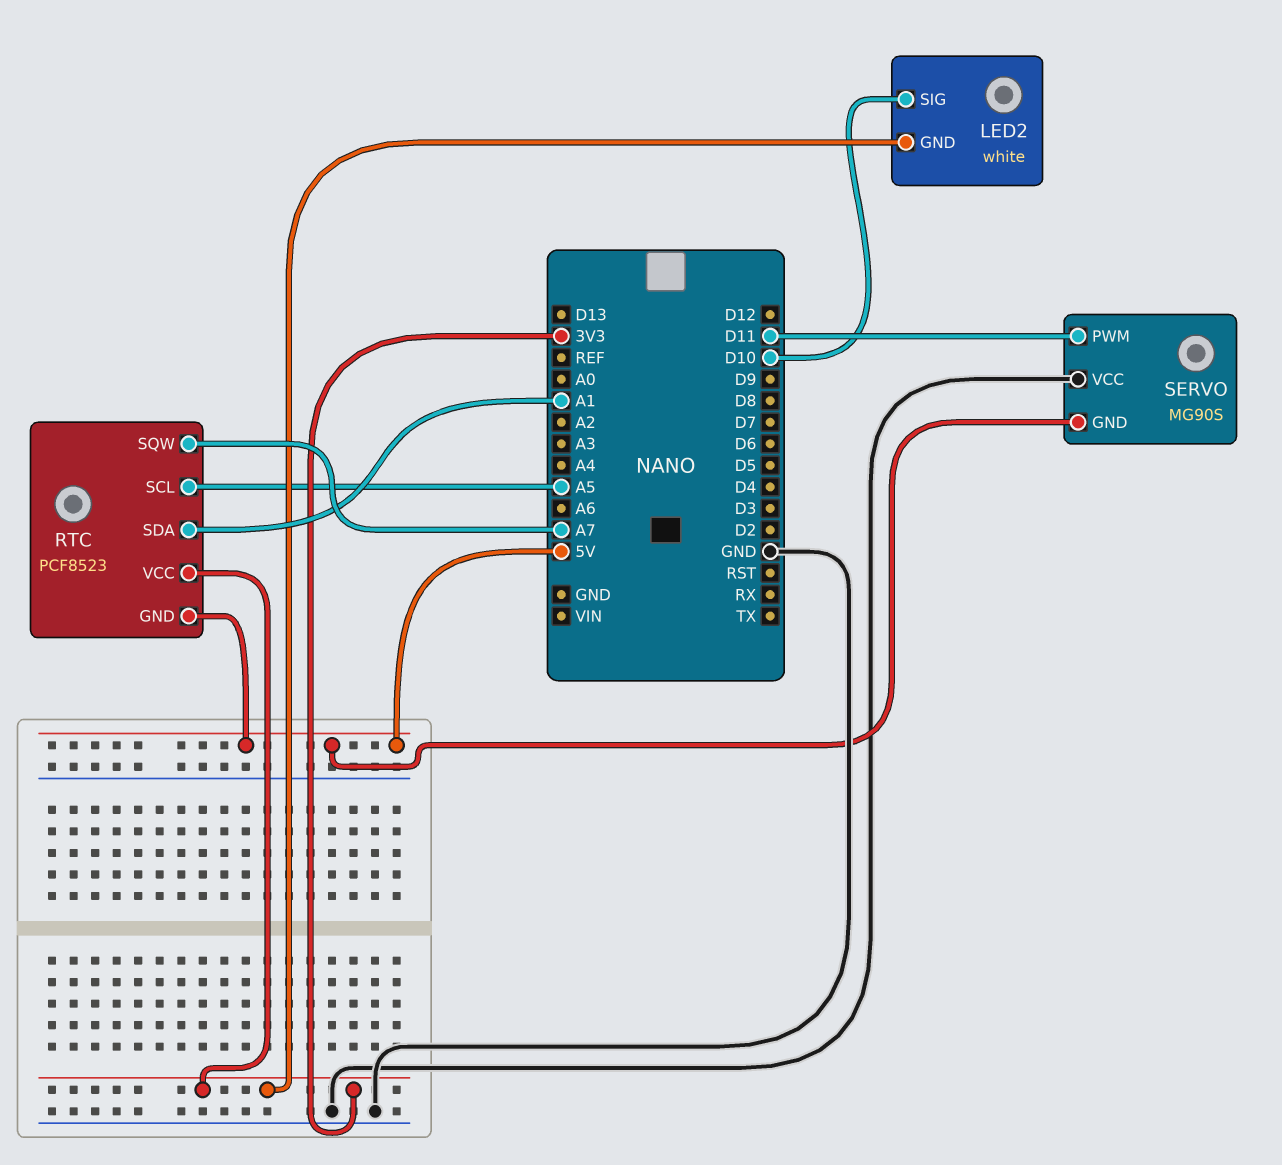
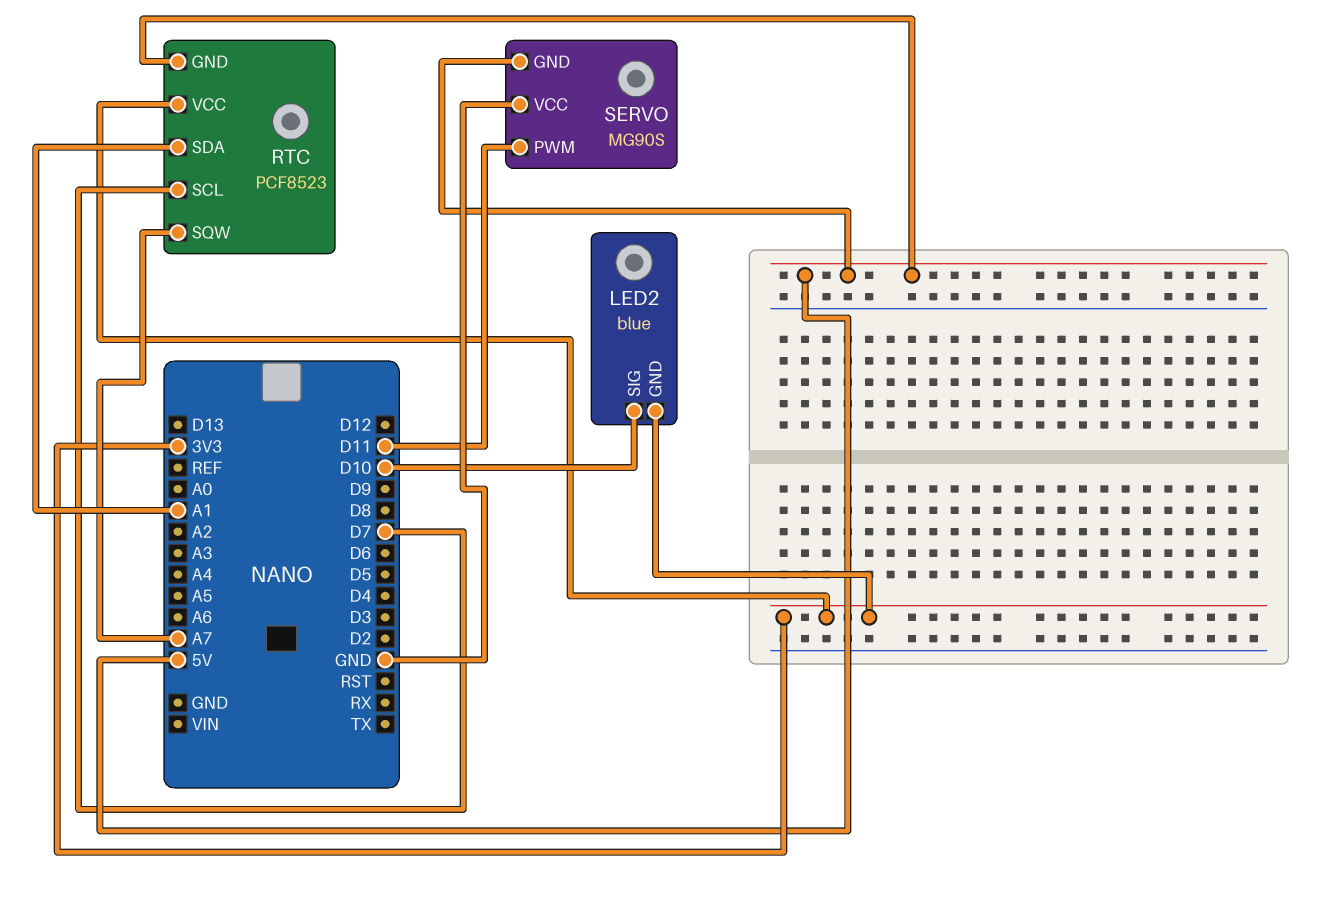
LED2: white -> blue
RTC pin SCL: A5 -> D7

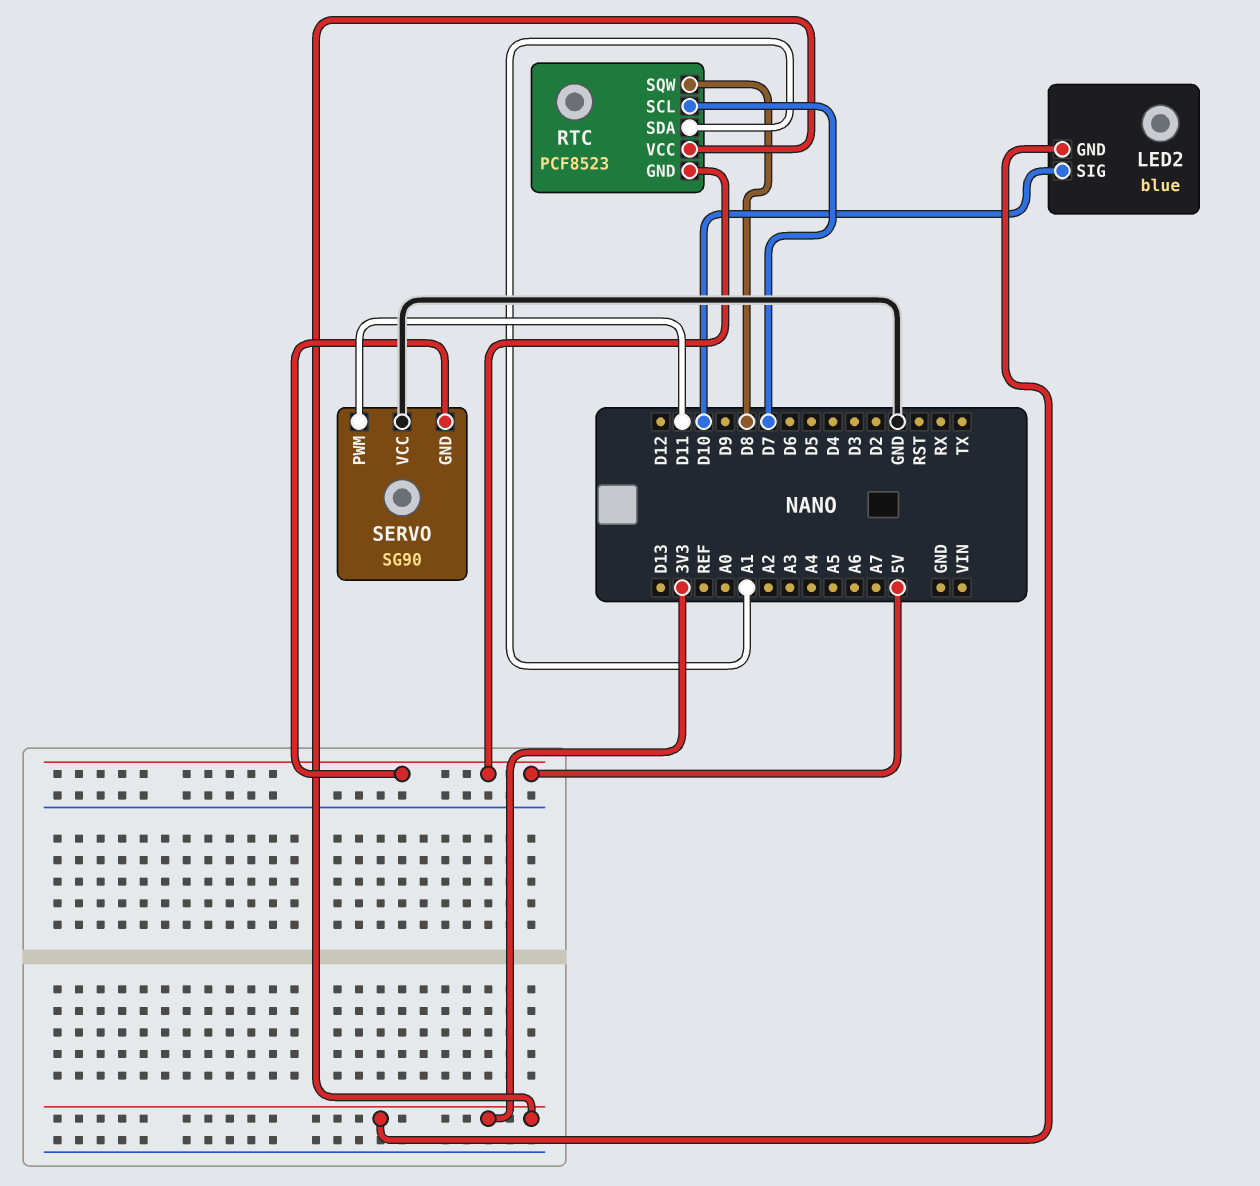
RTC pin SQW: A7 -> D8
SERVO: MG90S -> SG90

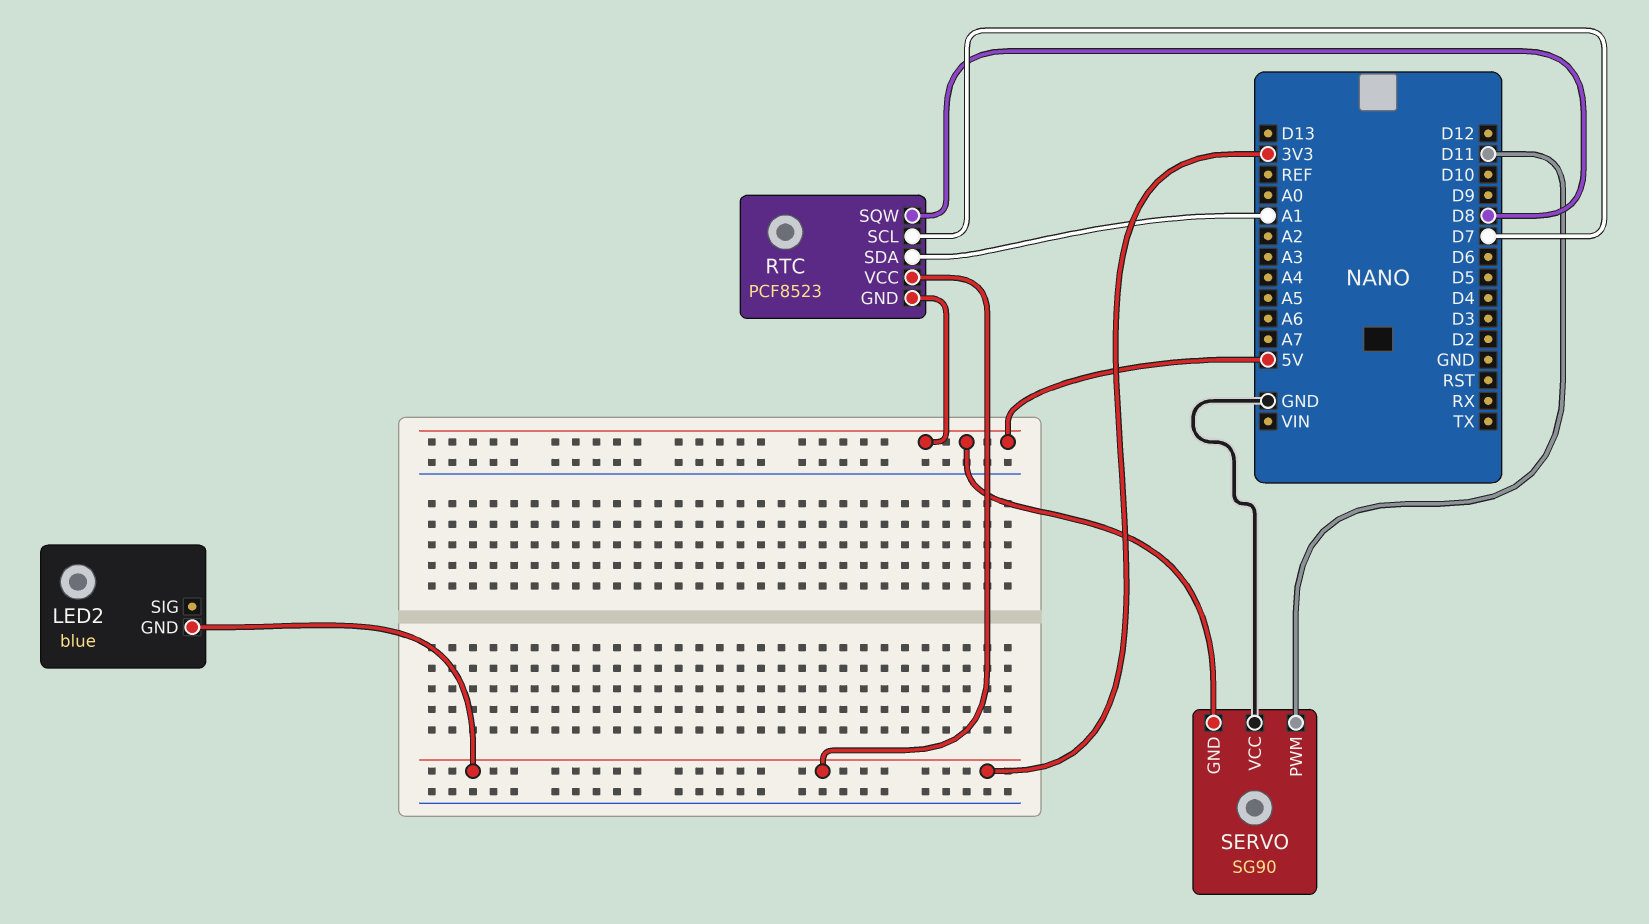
LED2 pin SIG: D10 -> none

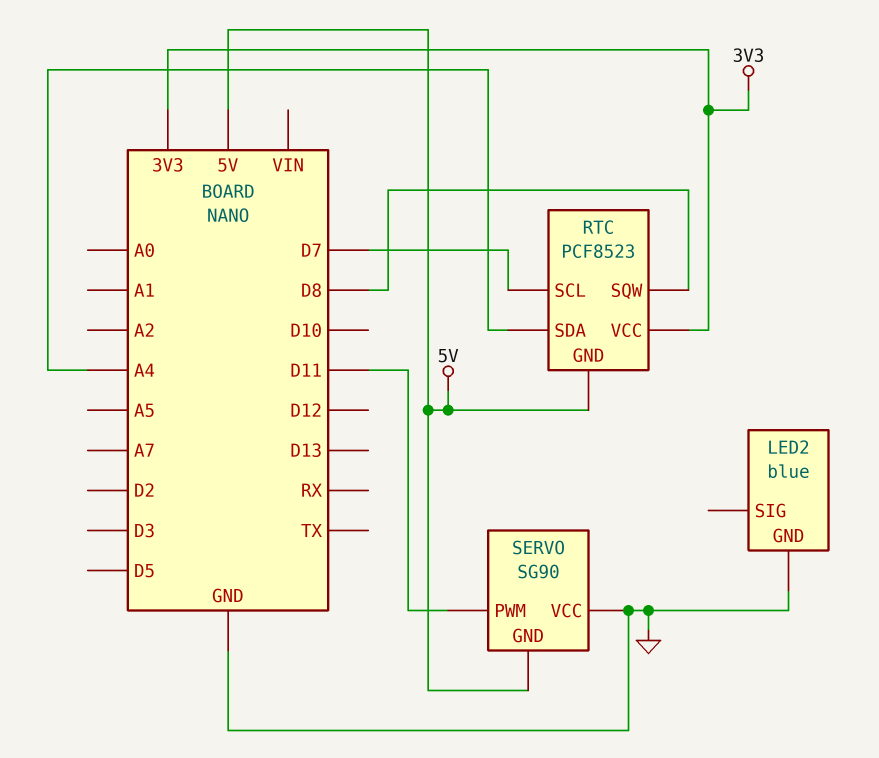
LED2 pin GND: 3V3 -> GND
RTC pin SDA: A1 -> A4

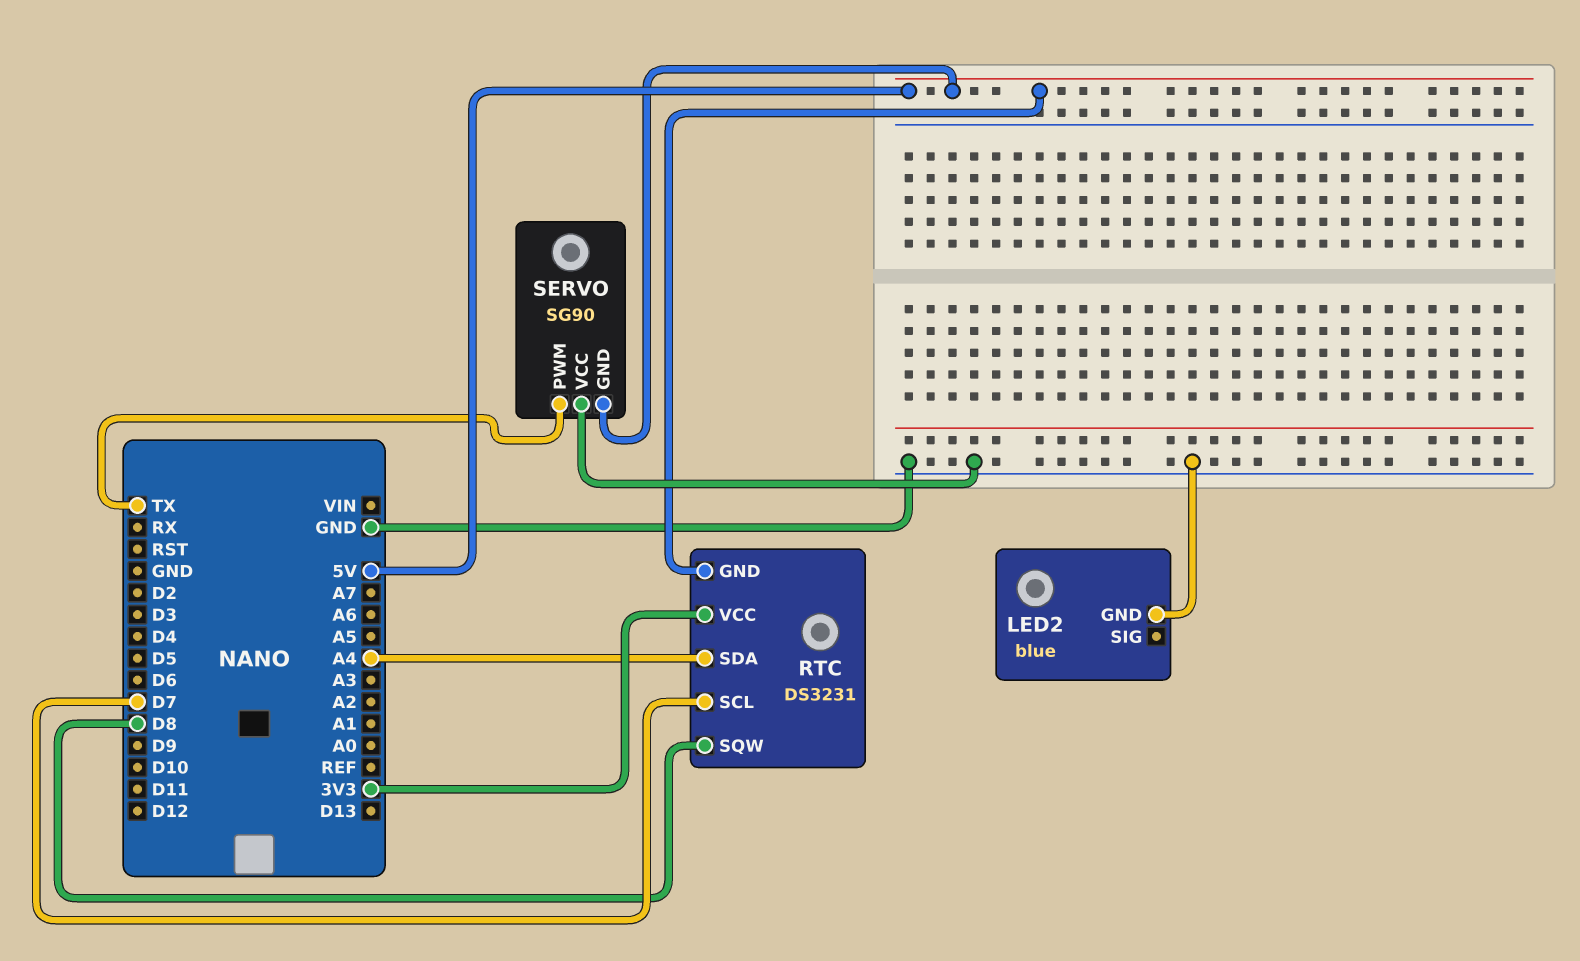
RTC: PCF8523 -> DS3231
SERVO pin PWM: D11 -> TX

